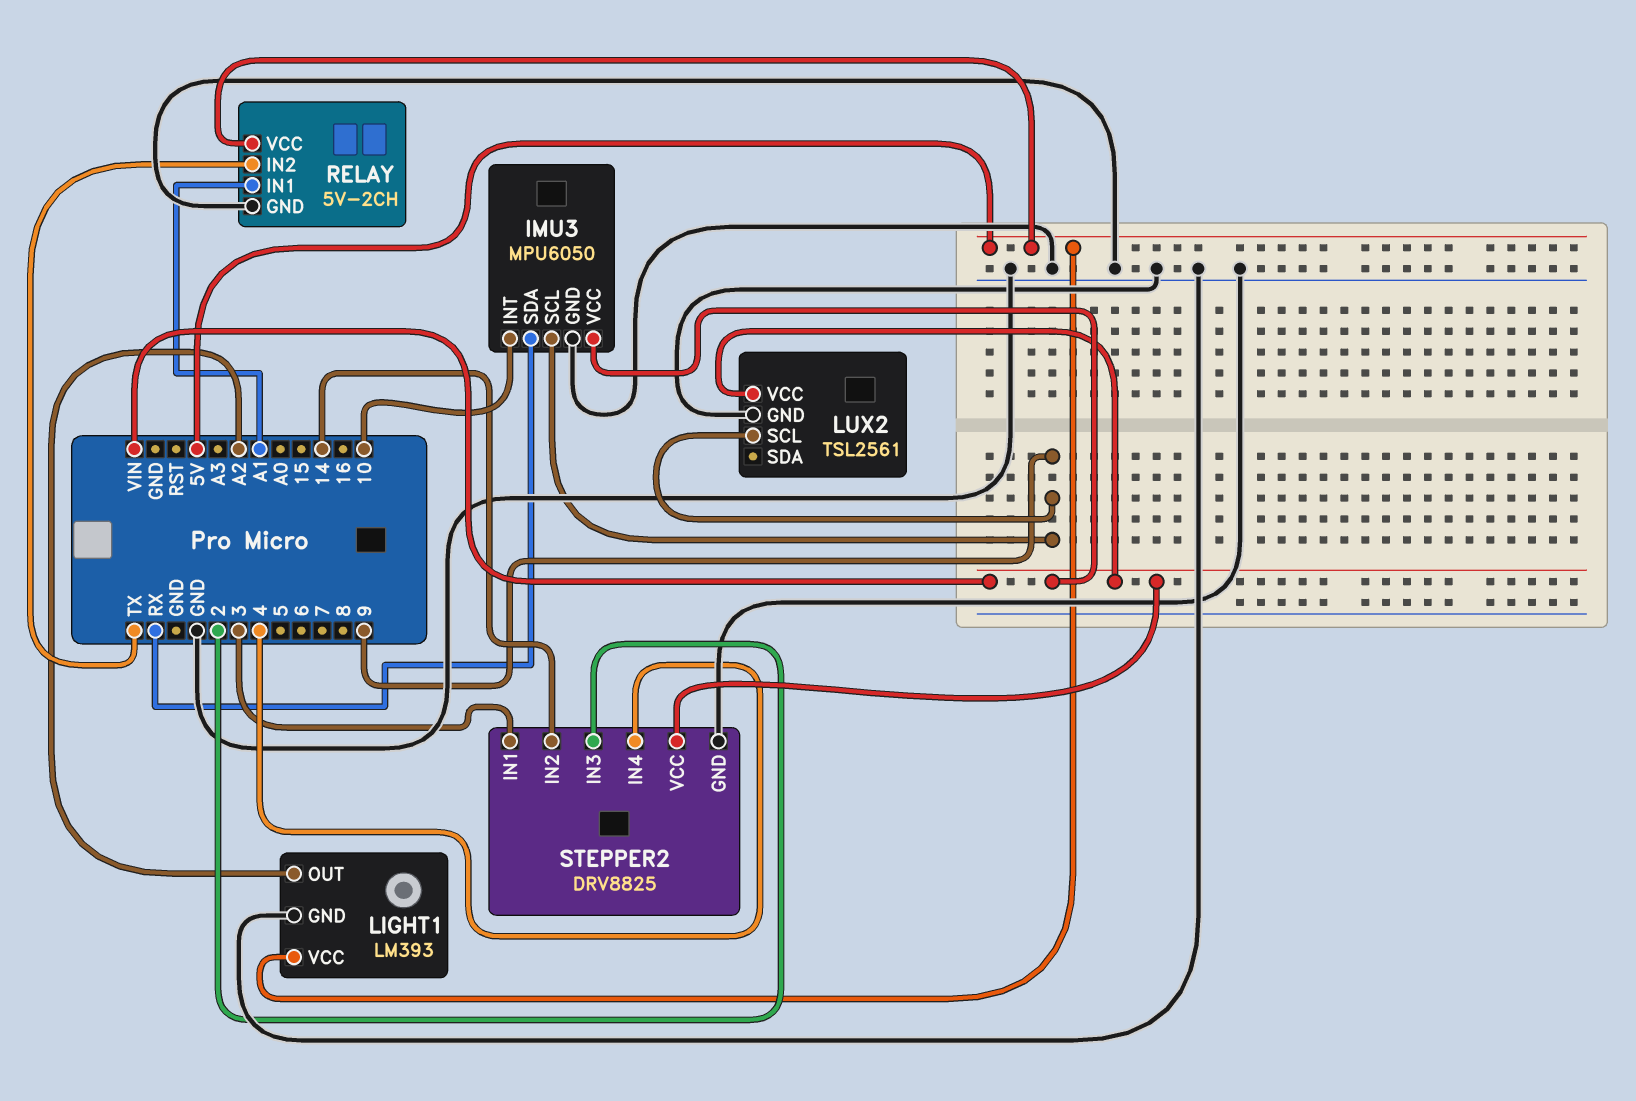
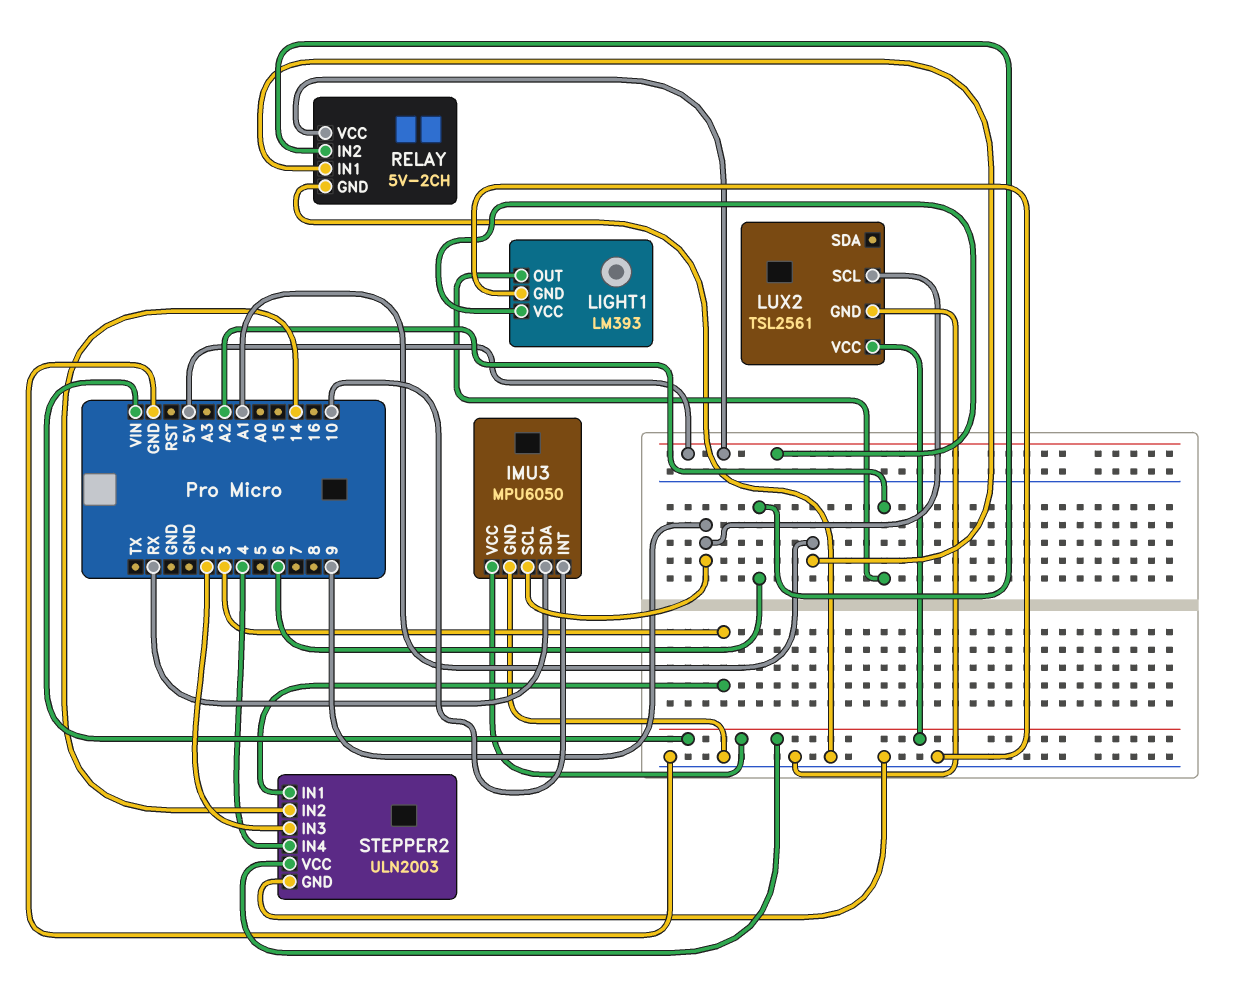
RELAY pin IN2: TX -> 6
STEPPER2: DRV8825 -> ULN2003

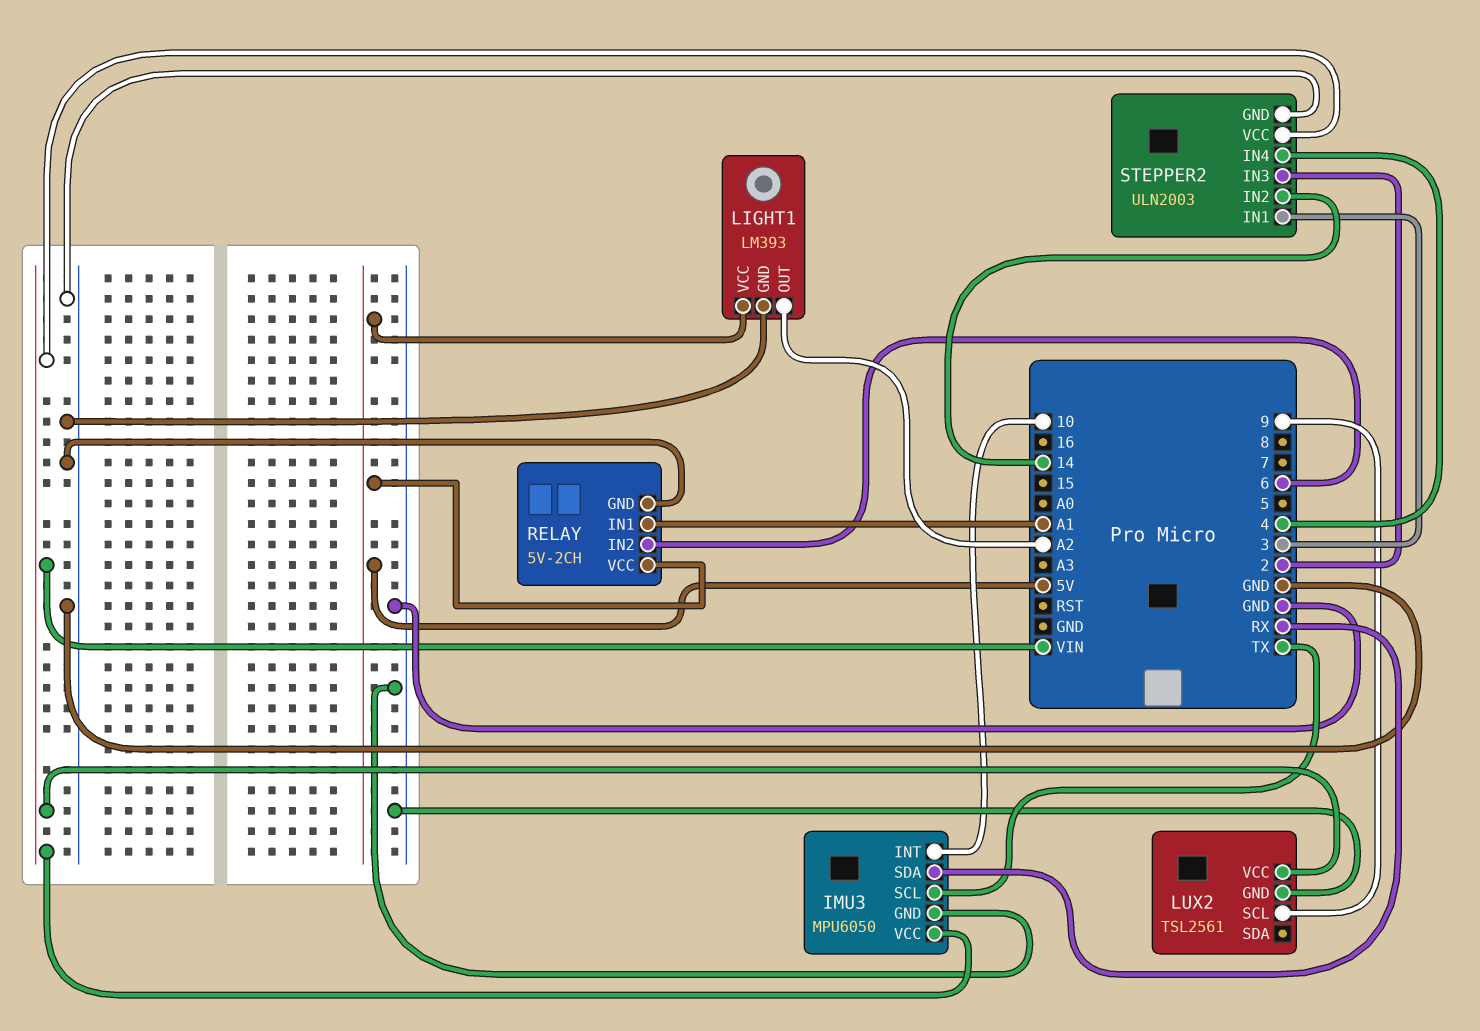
IMU3 pin SCL: 9 -> TX

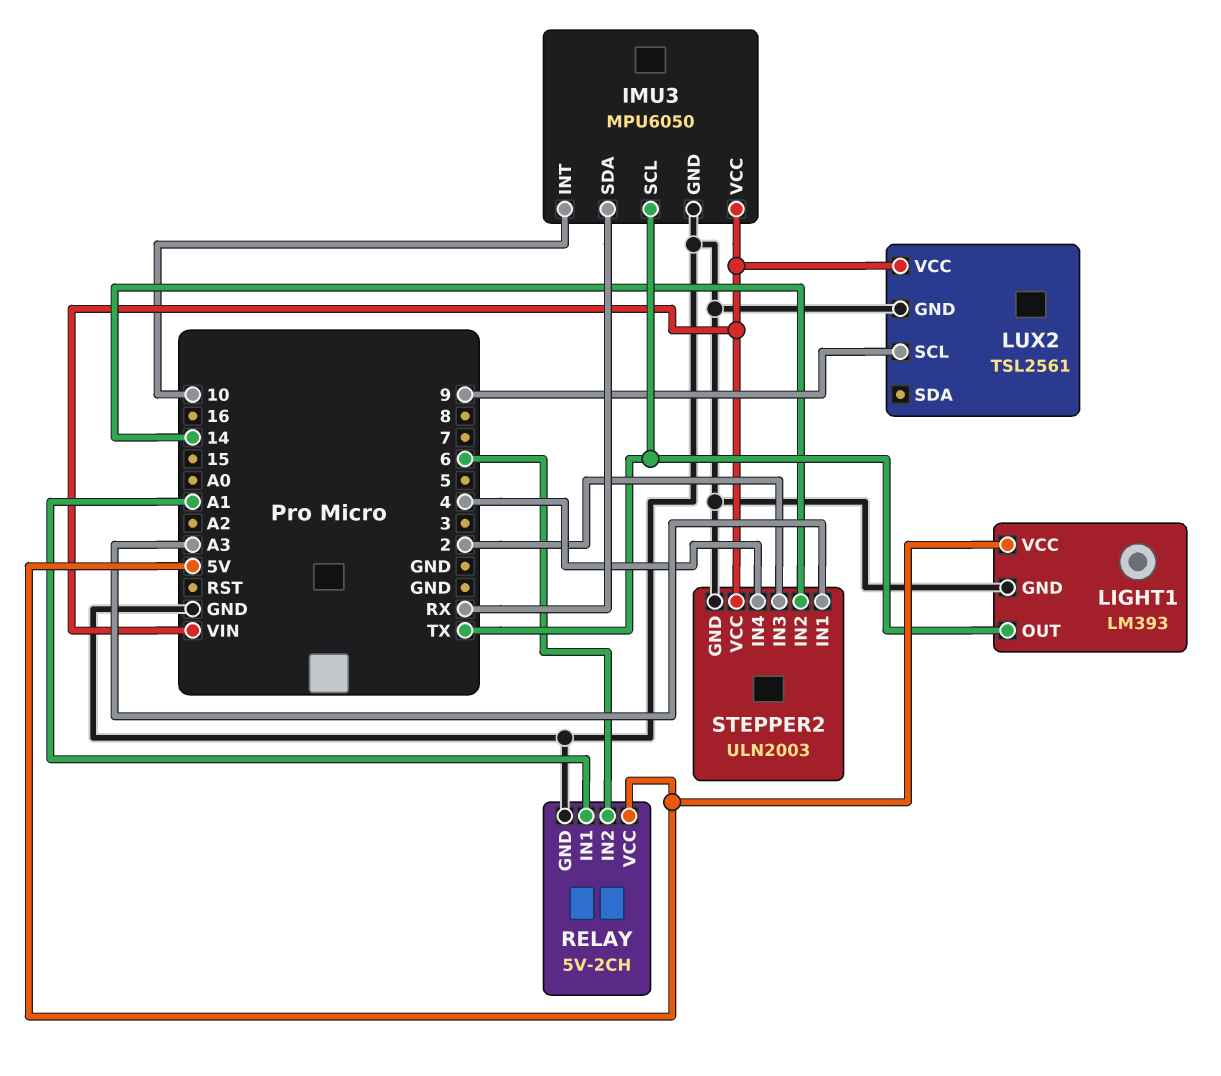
LIGHT1 pin OUT: A2 -> TX
STEPPER2 pin IN1: 3 -> A3

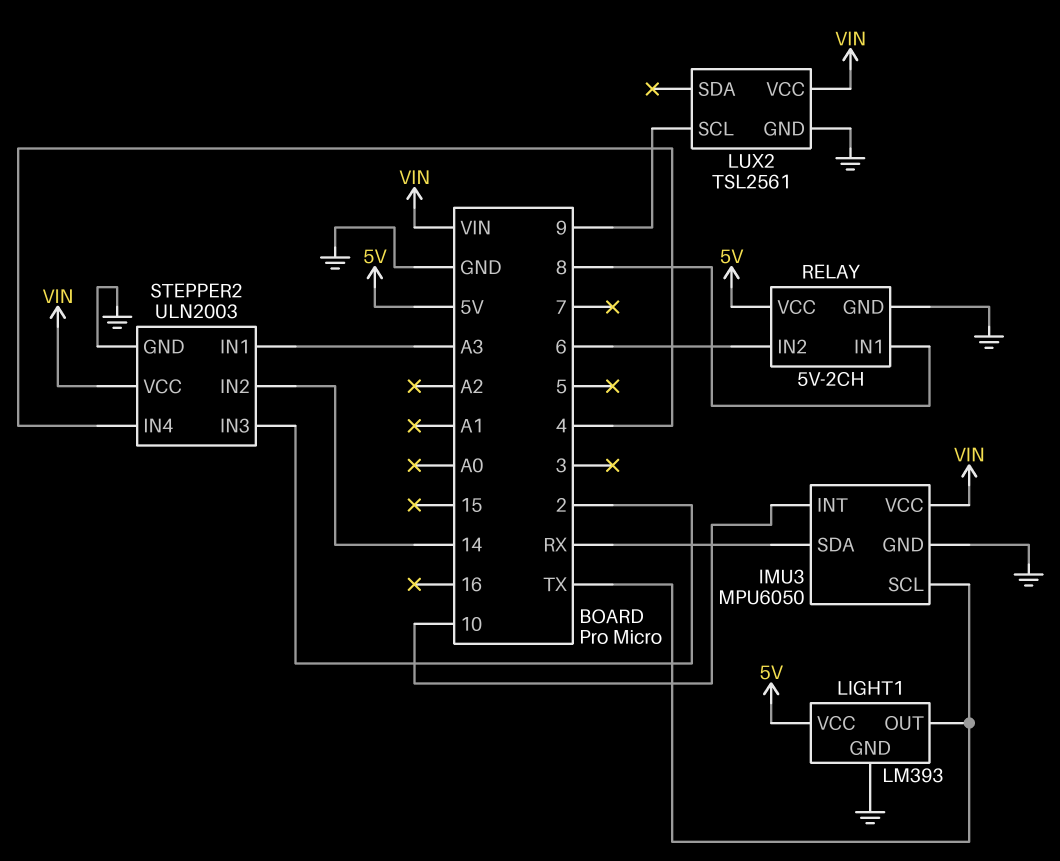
RELAY pin IN1: A1 -> 8

